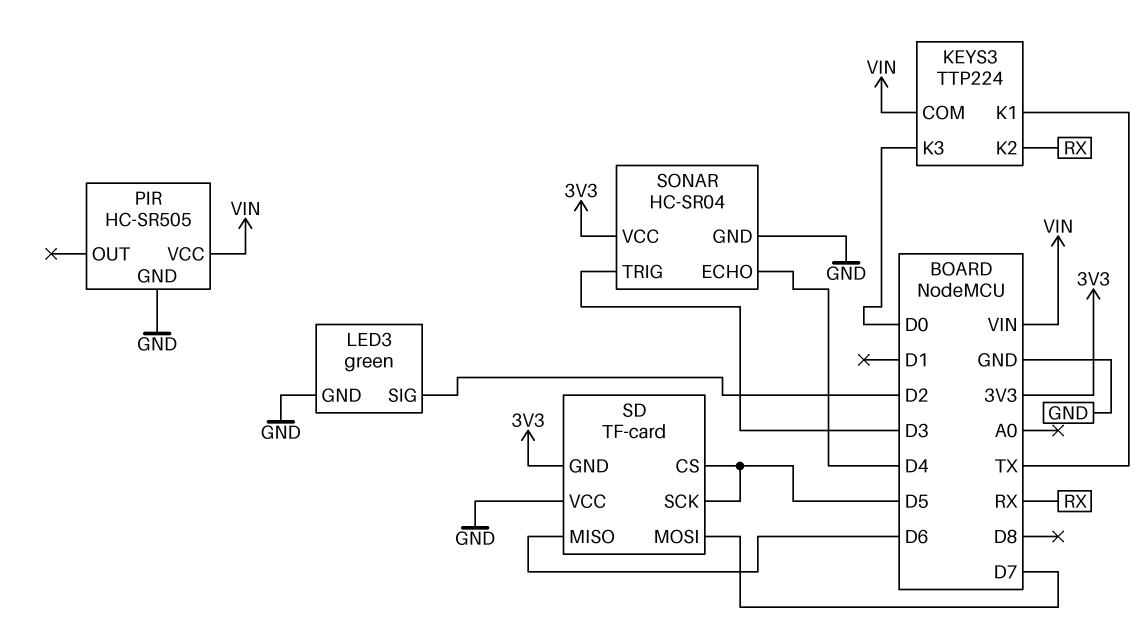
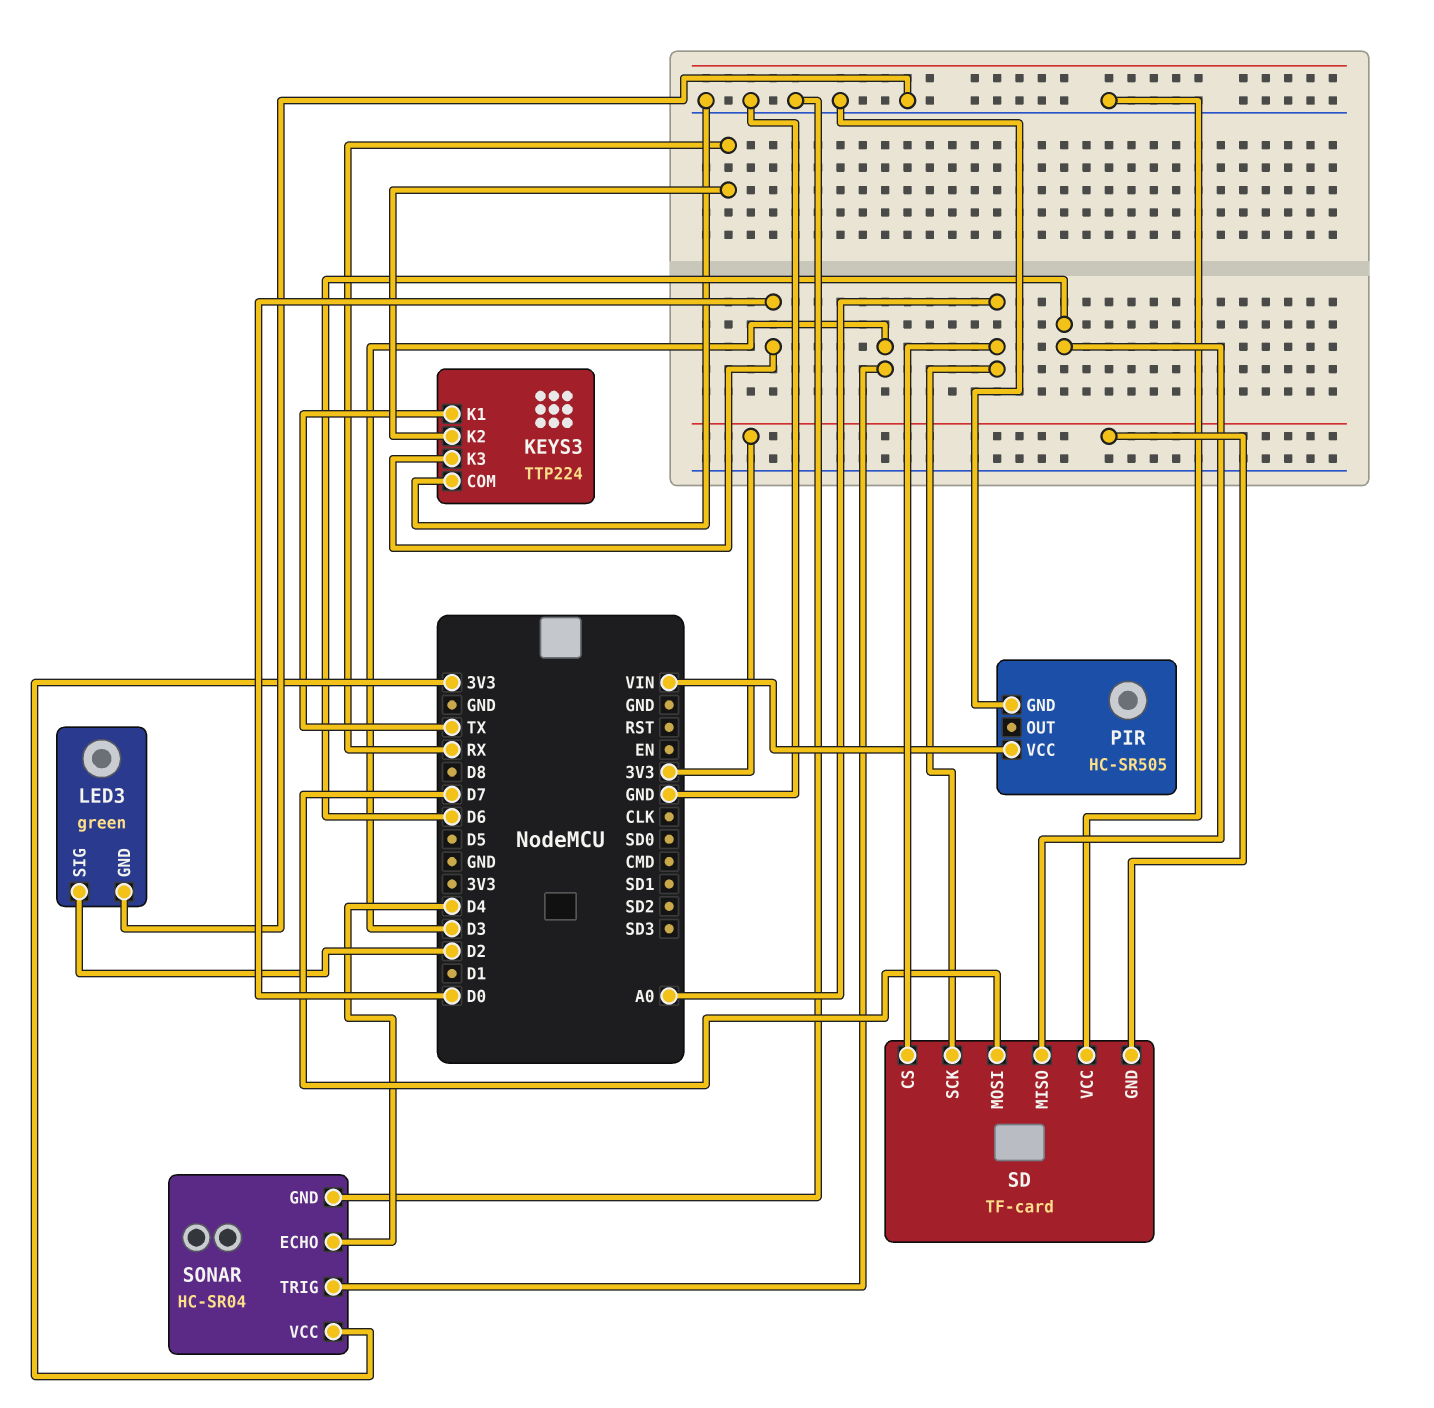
KEYS3 pin COM: VIN -> GND
SD pin CS: D5 -> A0
SD pin SCK: D5 -> A0

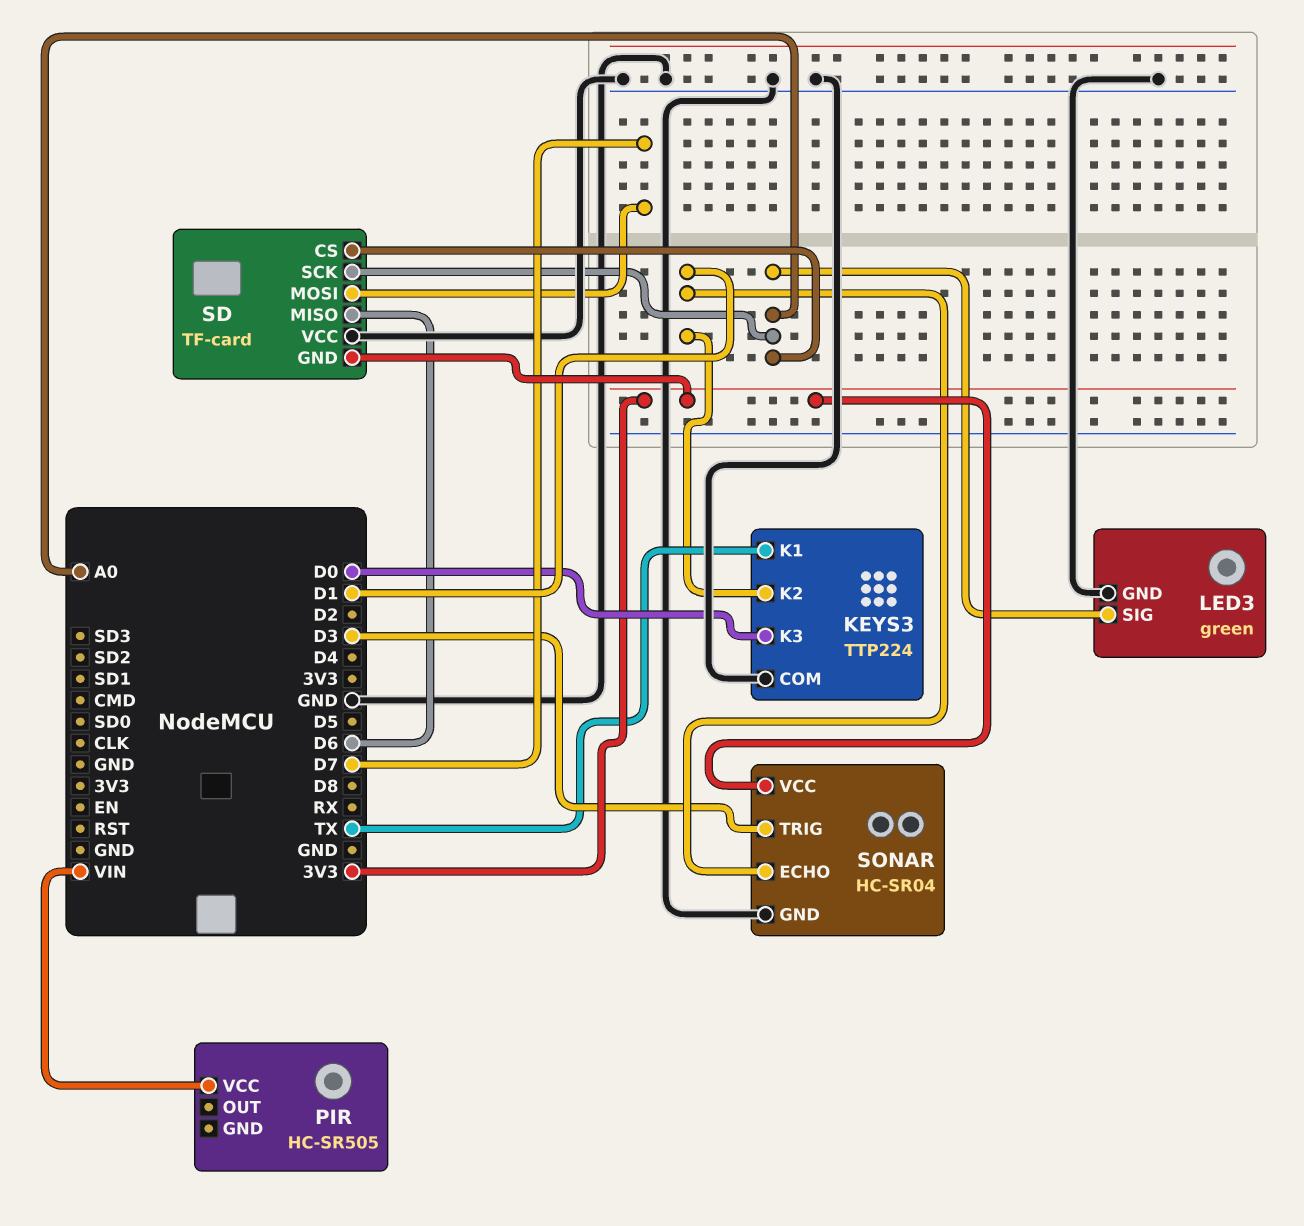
KEYS3 pin K2: RX -> D1
LED3 pin SIG: D2 -> A0
PIR pin GND: GND -> none
SONAR pin ECHO: D4 -> D1

